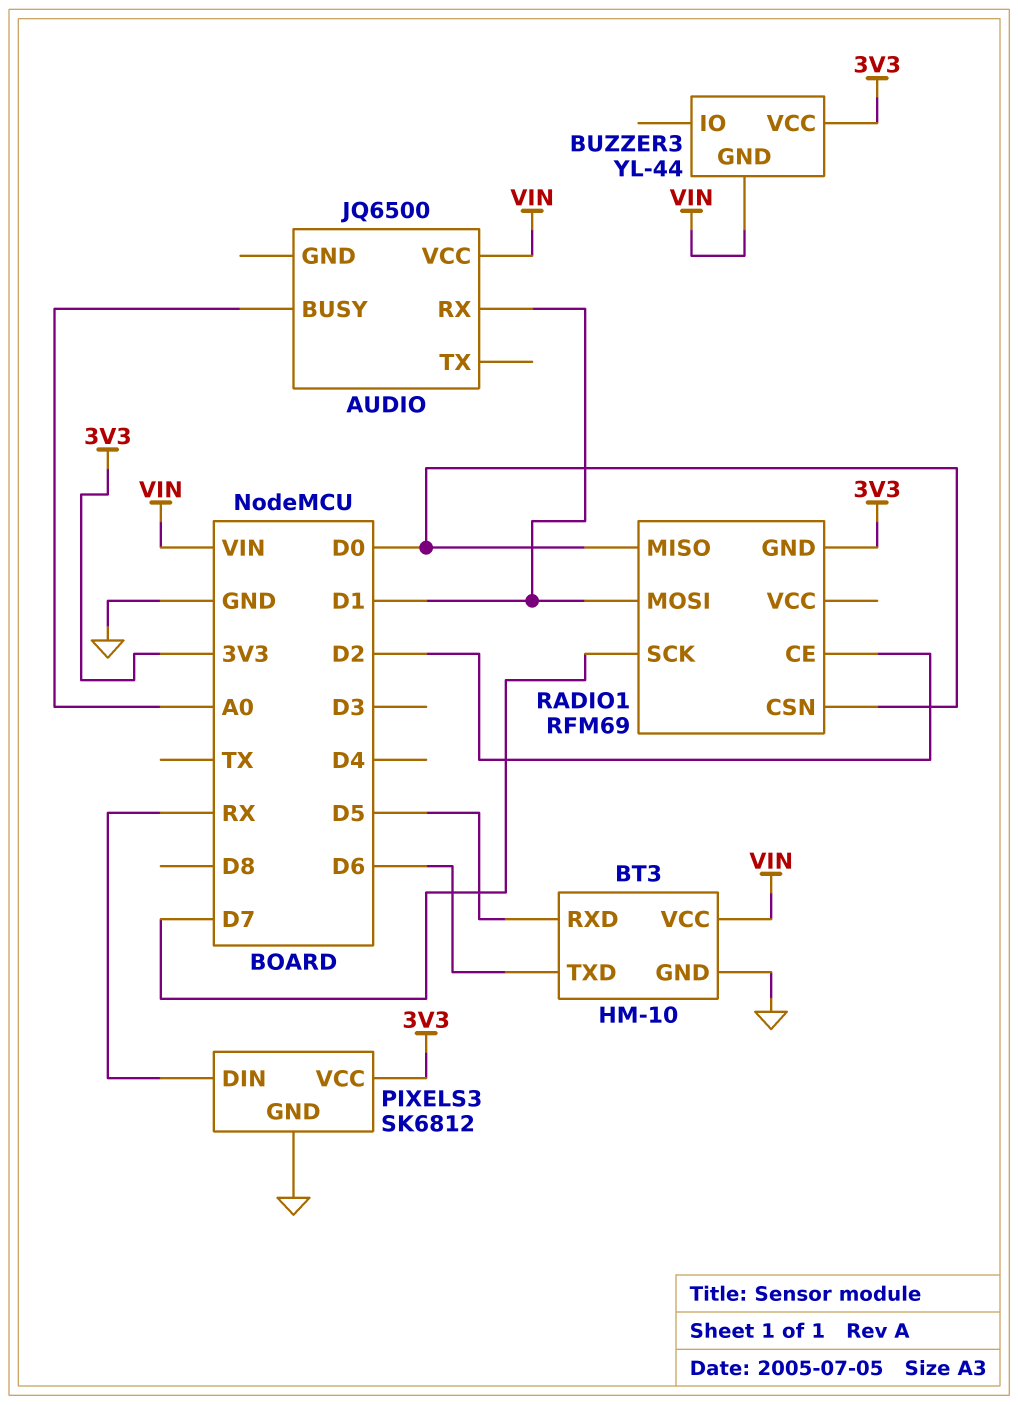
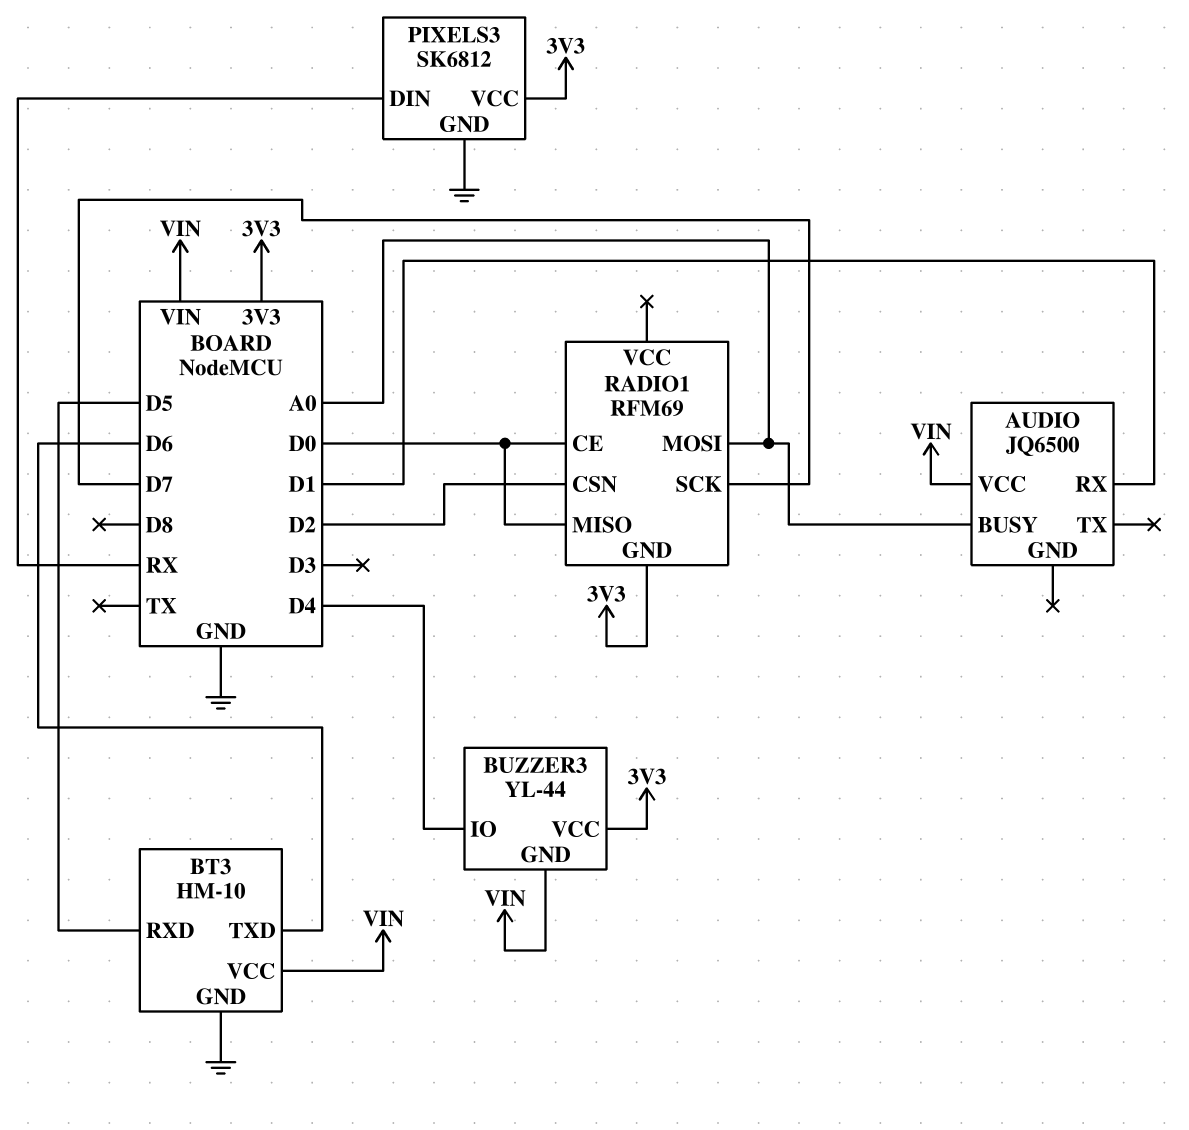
BUZZER3 pin IO: none -> D4
RADIO1 pin CE: D2 -> D0
RADIO1 pin CSN: D0 -> D2
RADIO1 pin MOSI: D1 -> A0

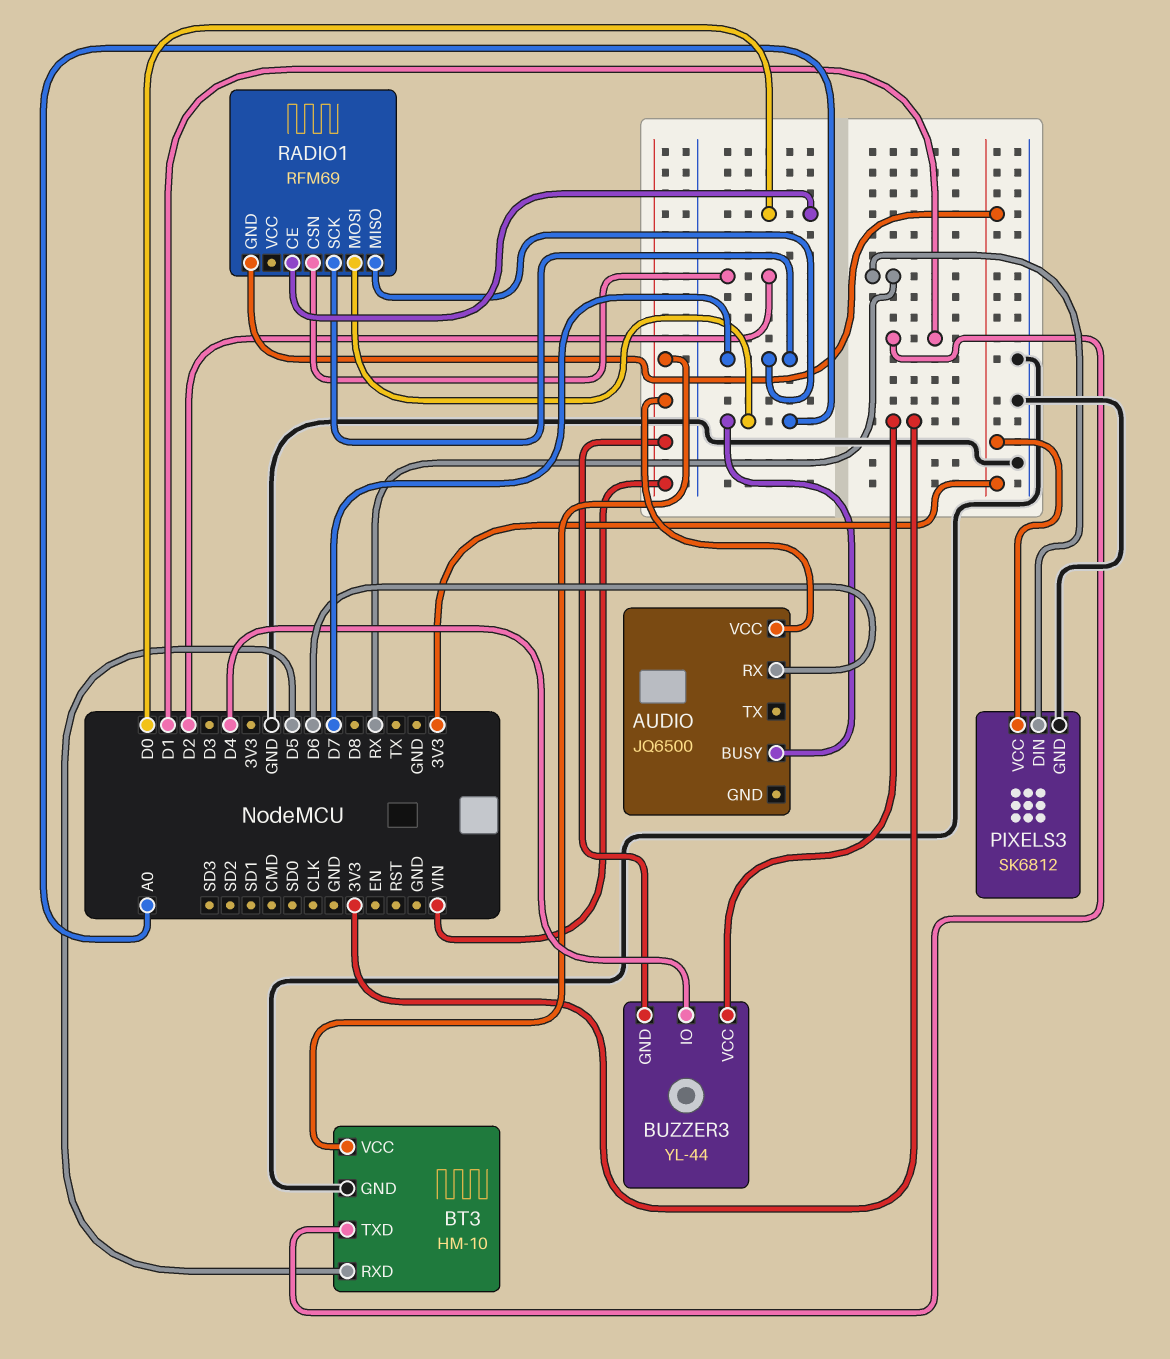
AUDIO pin RX: D1 -> D6
BT3 pin TXD: D6 -> D1
RADIO1 pin MISO: D0 -> D7

